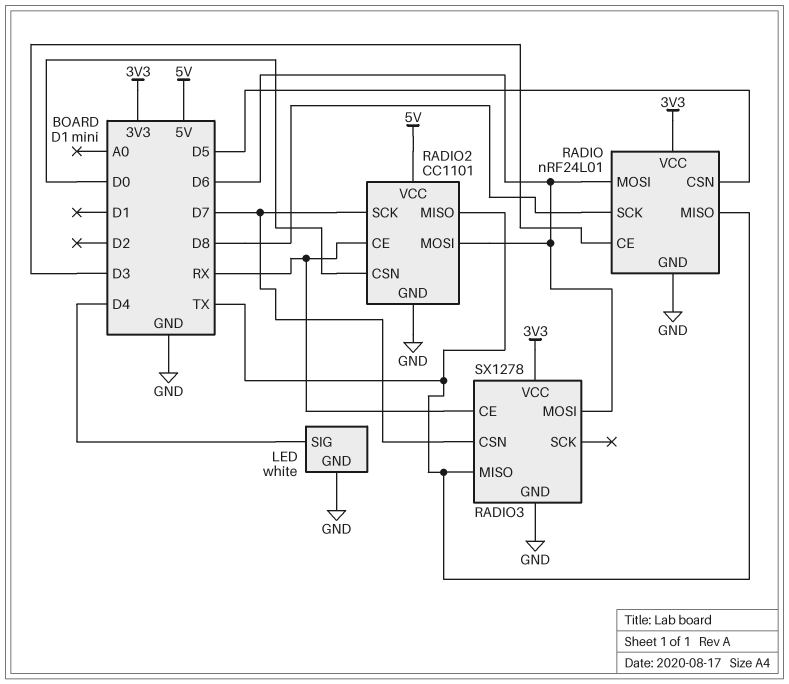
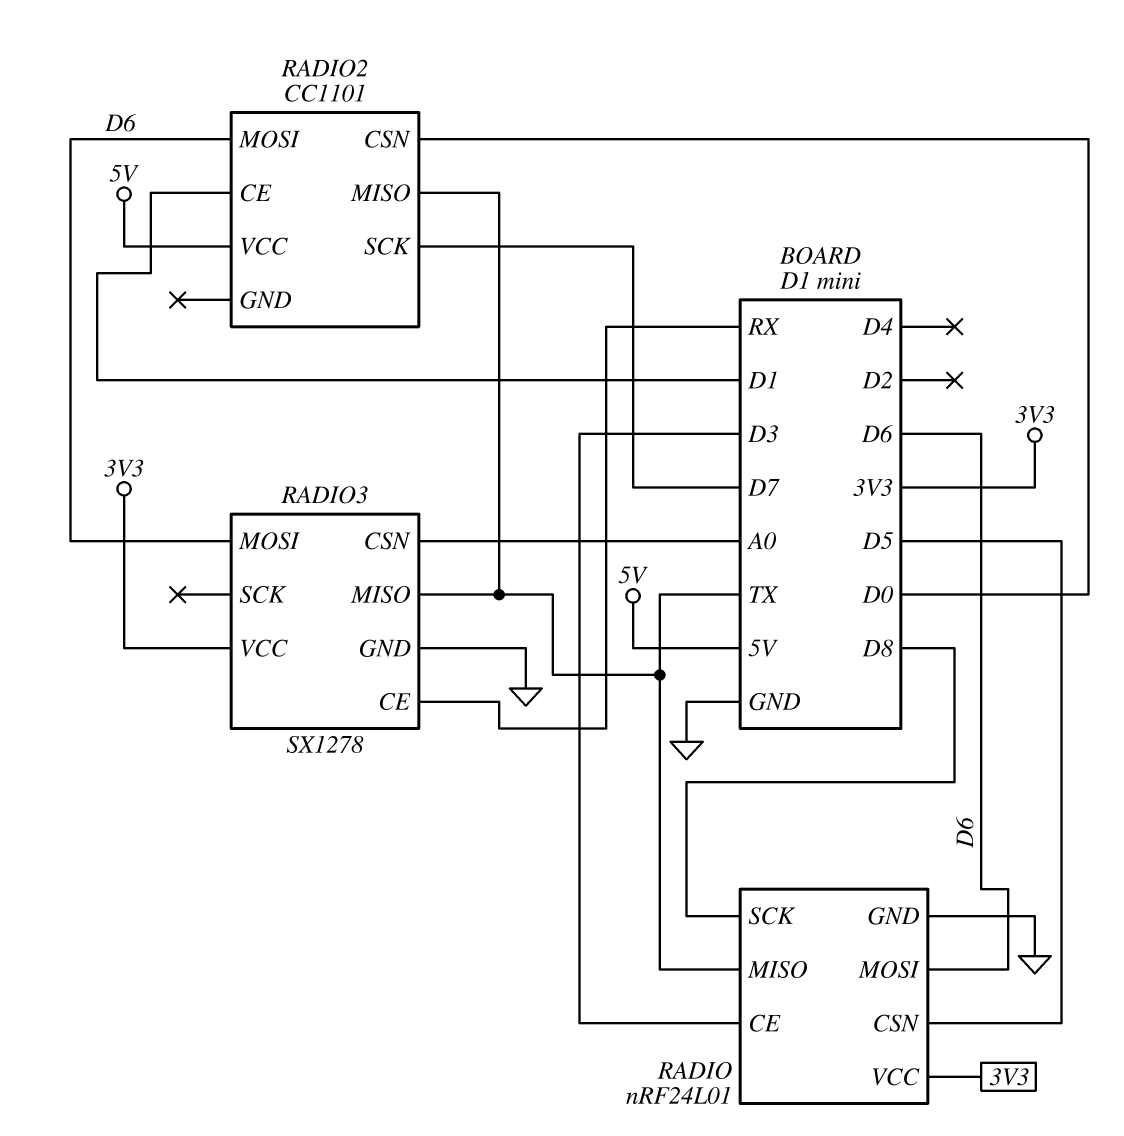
LED: white -> none
LED pin GND: GND -> none
LED pin SIG: D4 -> none
RADIO2 pin CE: RX -> D1
RADIO2 pin GND: GND -> none
RADIO3 pin CSN: D7 -> A0

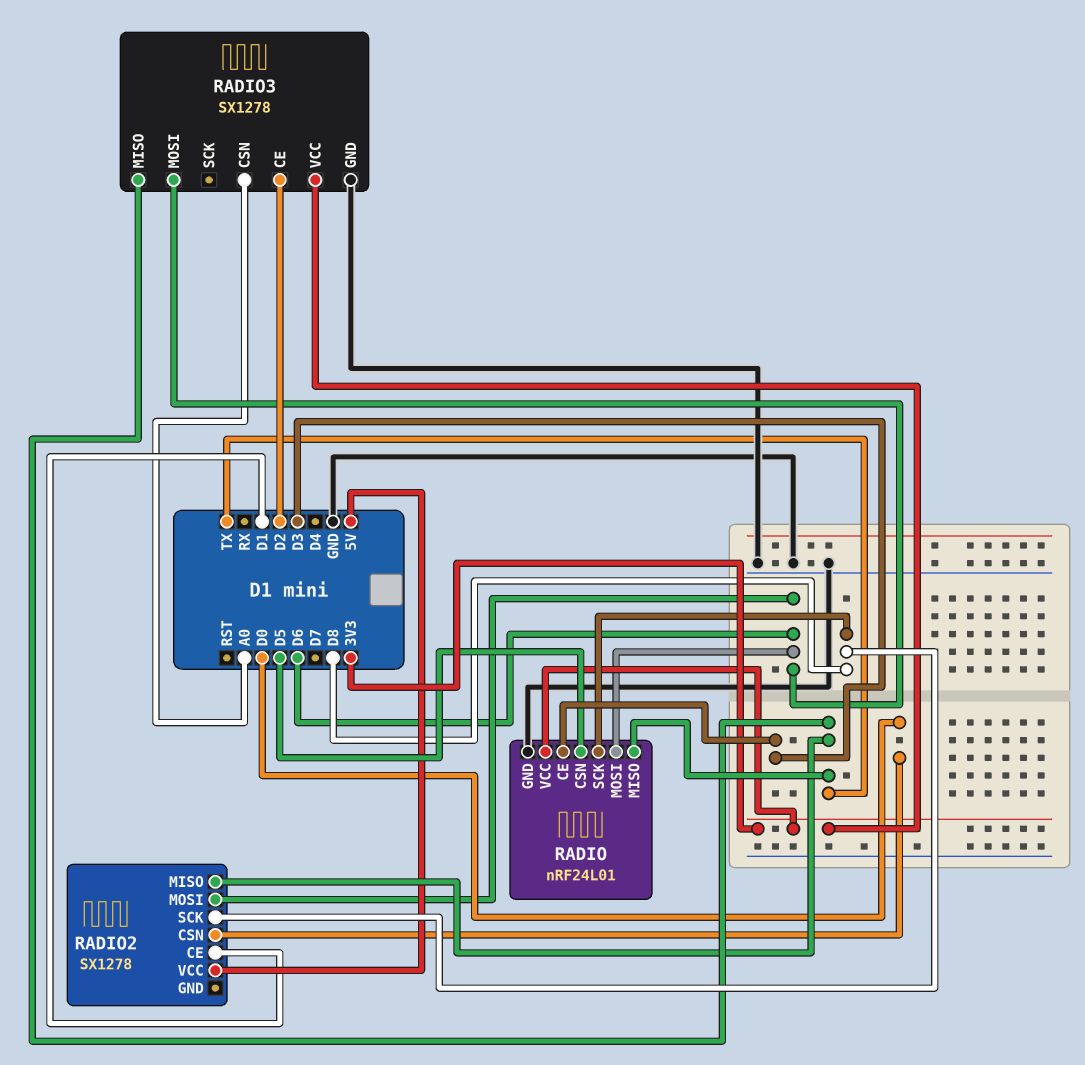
RADIO2: CC1101 -> SX1278
RADIO2 pin SCK: D7 -> D8
RADIO3 pin CE: RX -> D2

